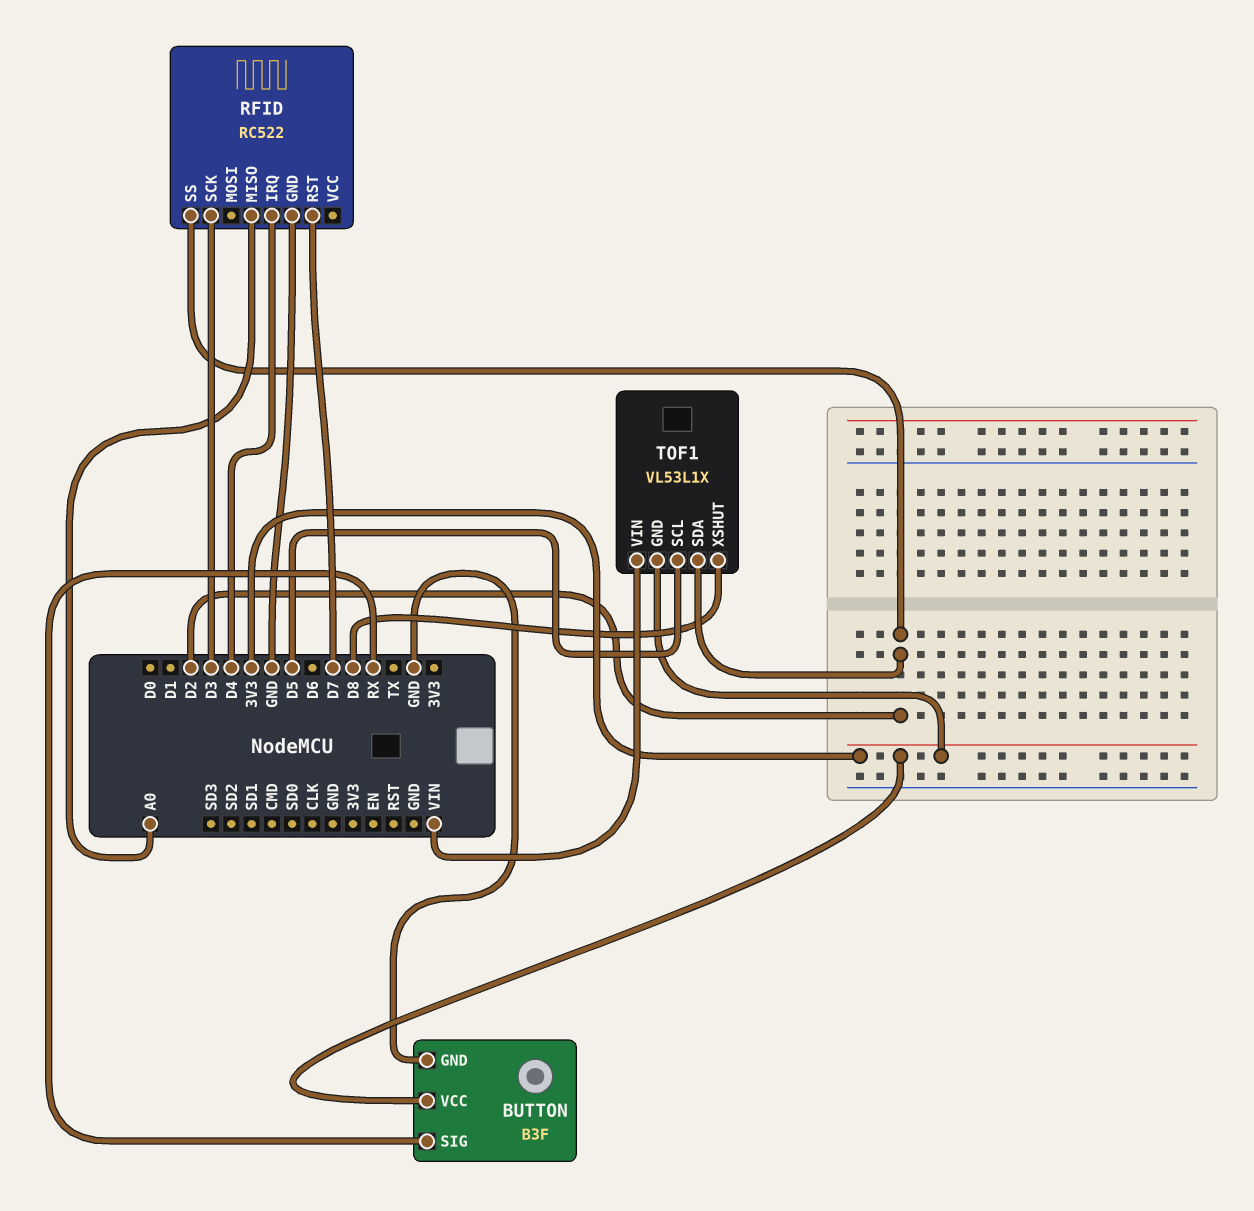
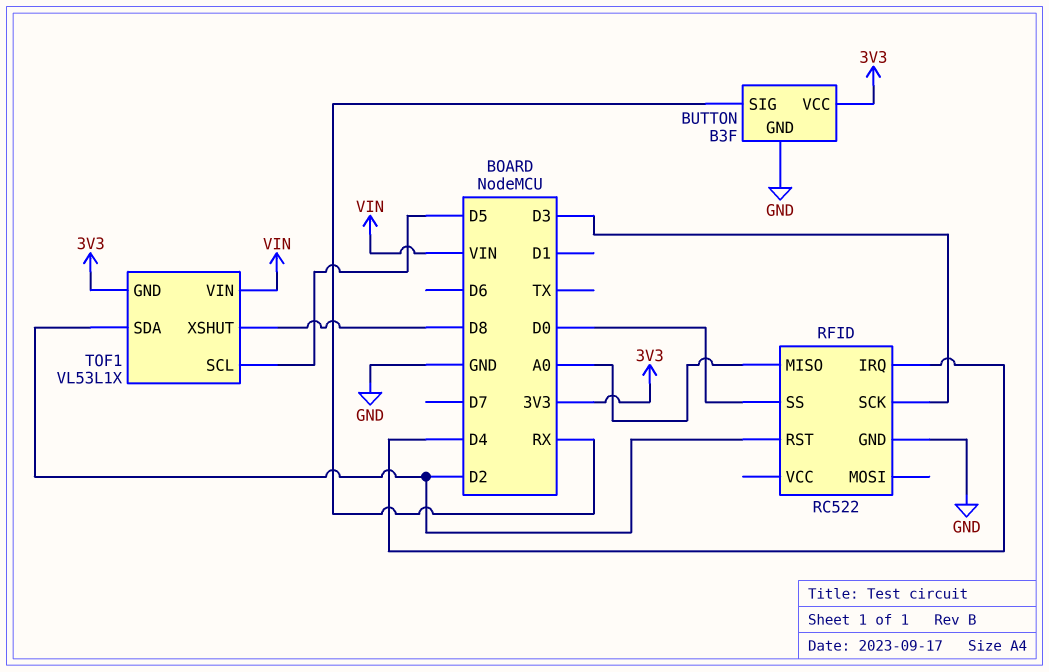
RFID pin RST: D7 -> D2
RFID pin SS: D2 -> D0

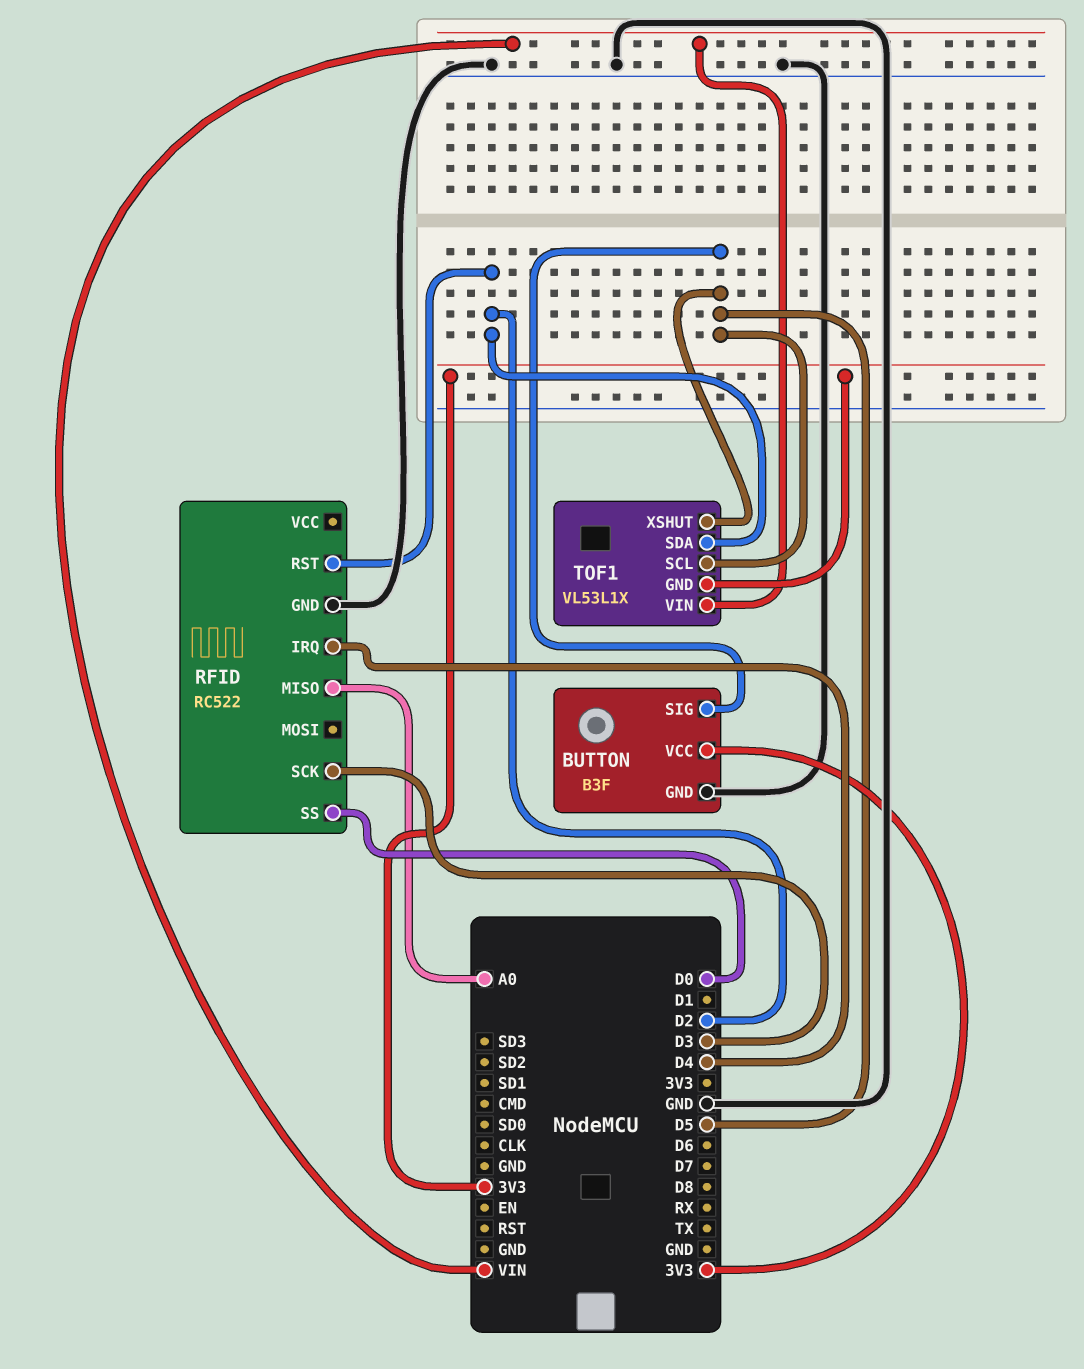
BUTTON pin SIG: RX -> D5
TOF1 pin XSHUT: D8 -> D5

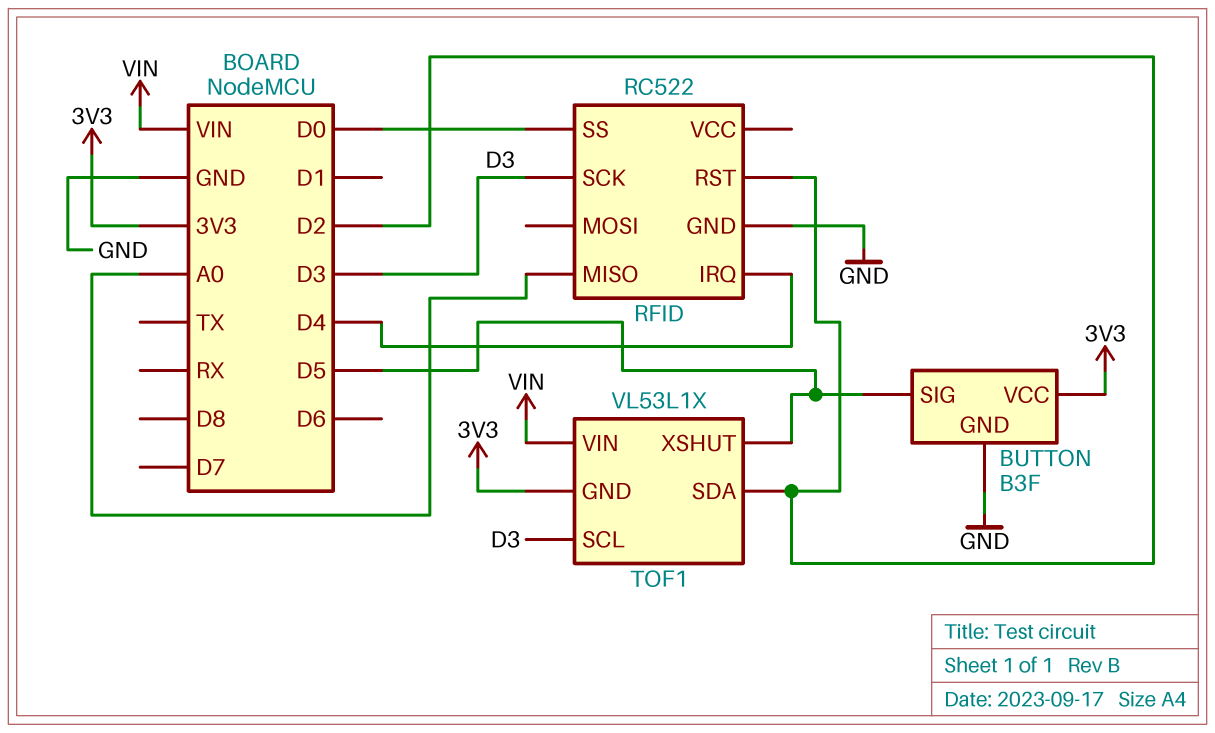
TOF1 pin SCL: D5 -> D3

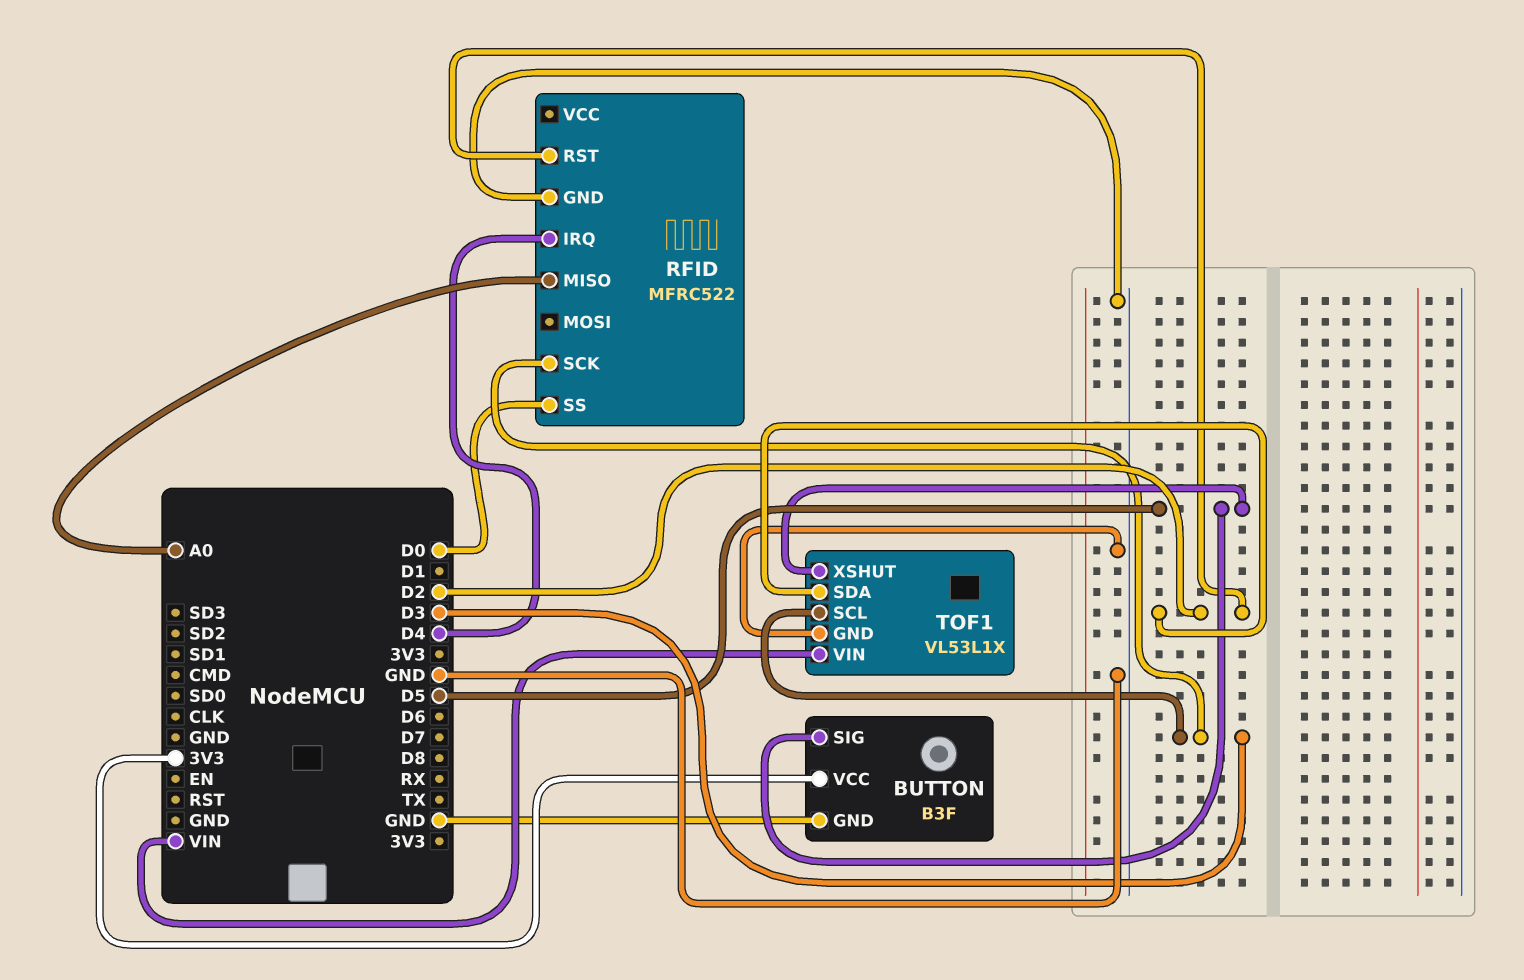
RFID: RC522 -> MFRC522
TOF1 pin GND: 3V3 -> GND

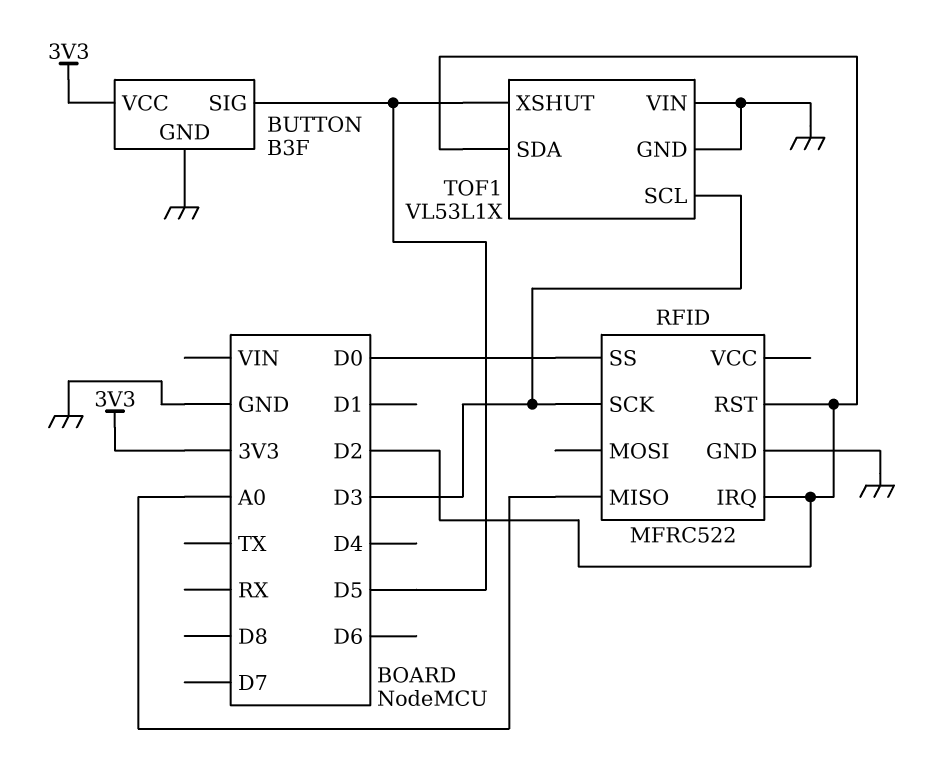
RFID pin IRQ: D4 -> D2
TOF1 pin VIN: VIN -> GND

